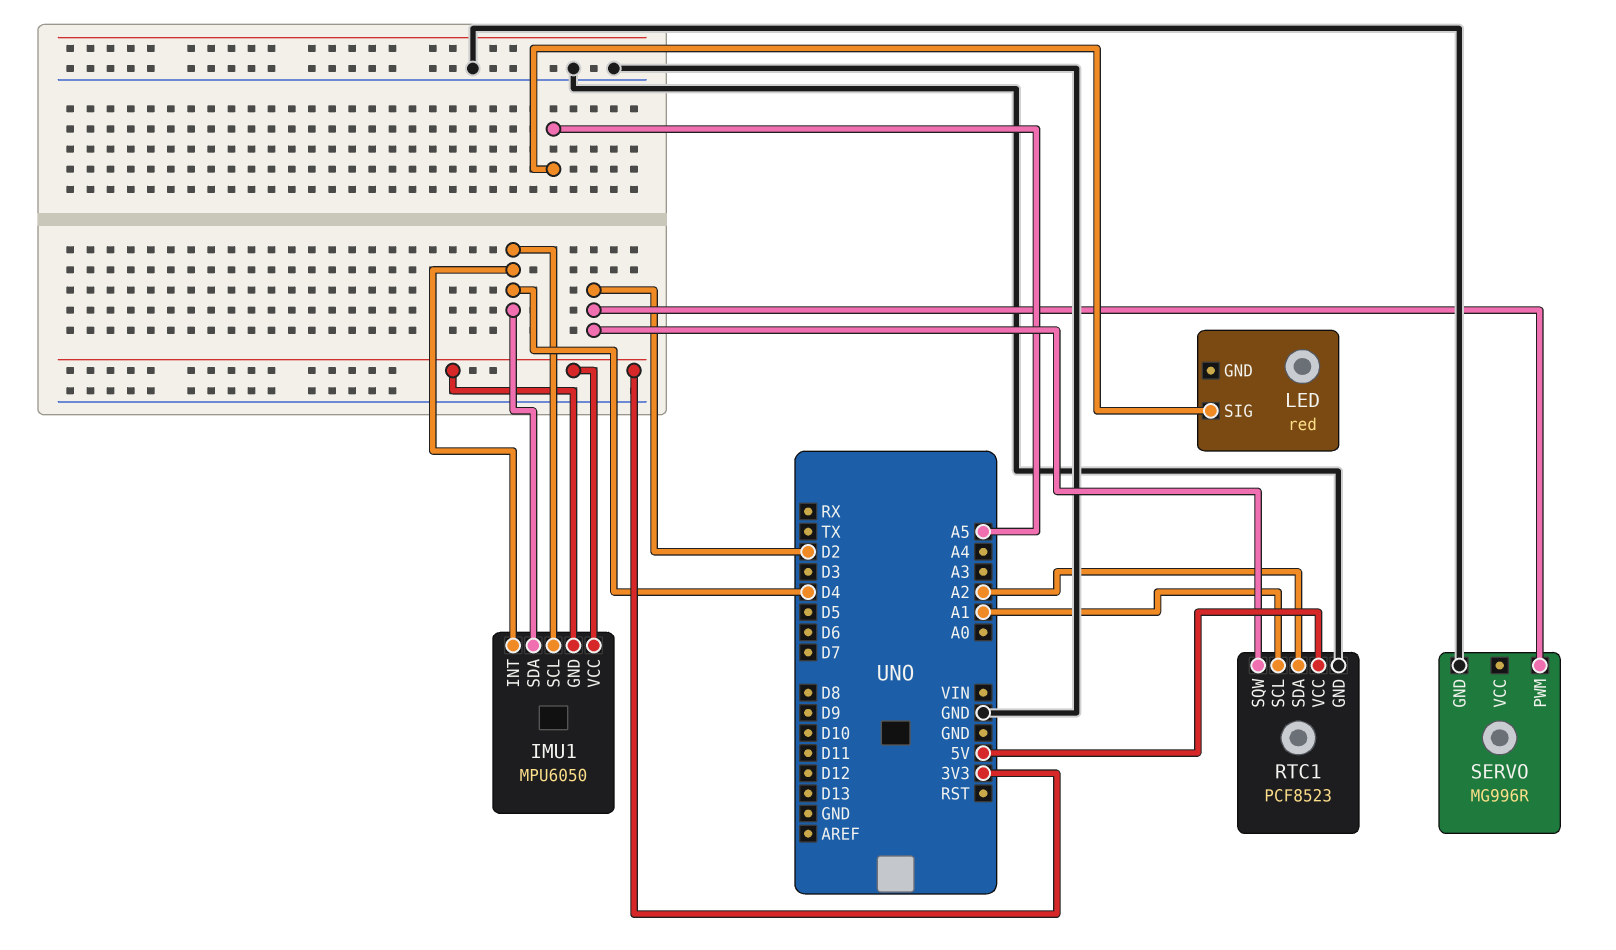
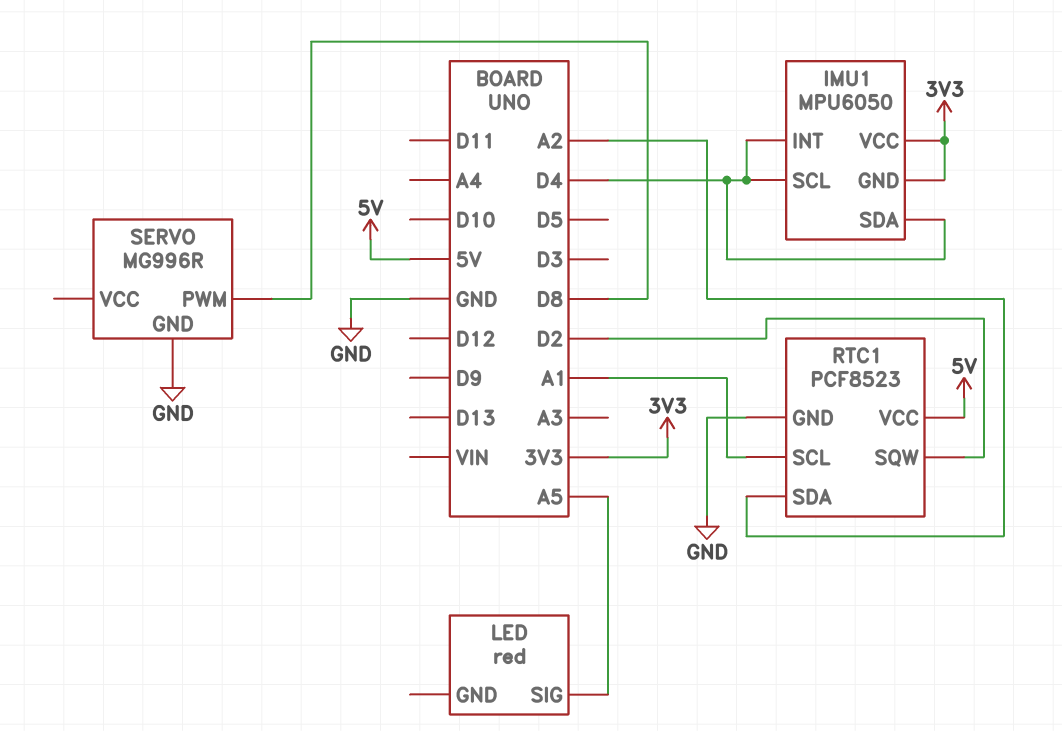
SERVO pin PWM: D2 -> D8

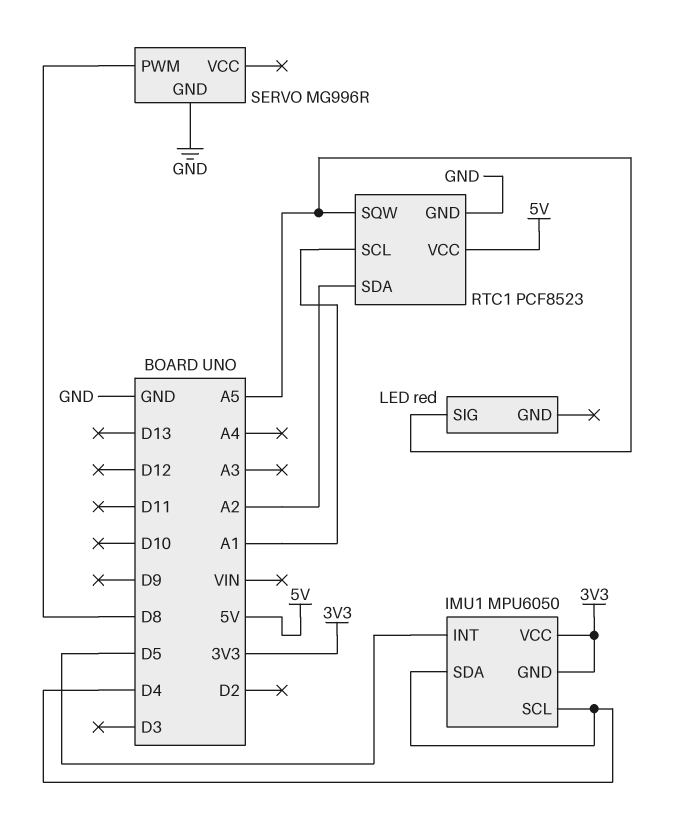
IMU1 pin INT: D4 -> D5
RTC1 pin SQW: D2 -> A5

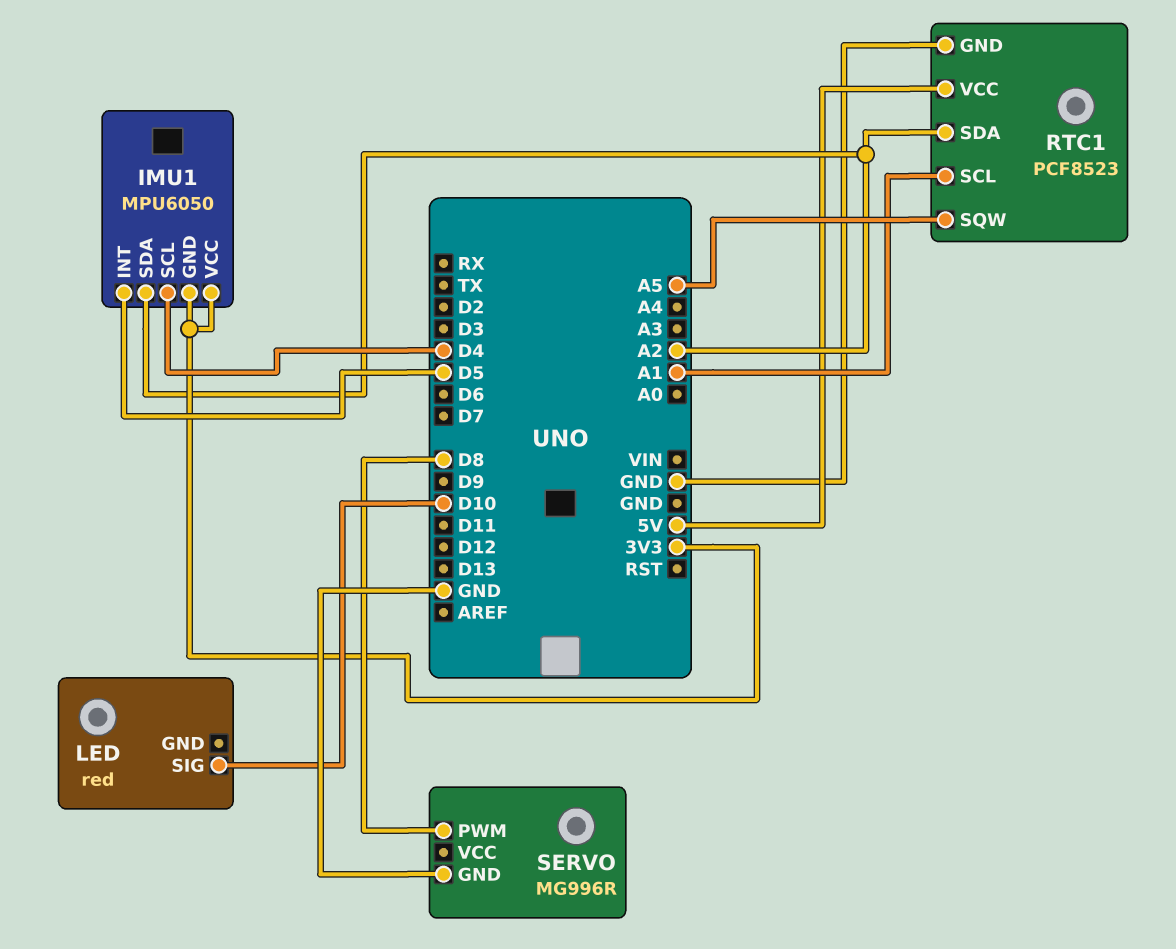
IMU1 pin SDA: D4 -> A2
LED pin SIG: A5 -> D10

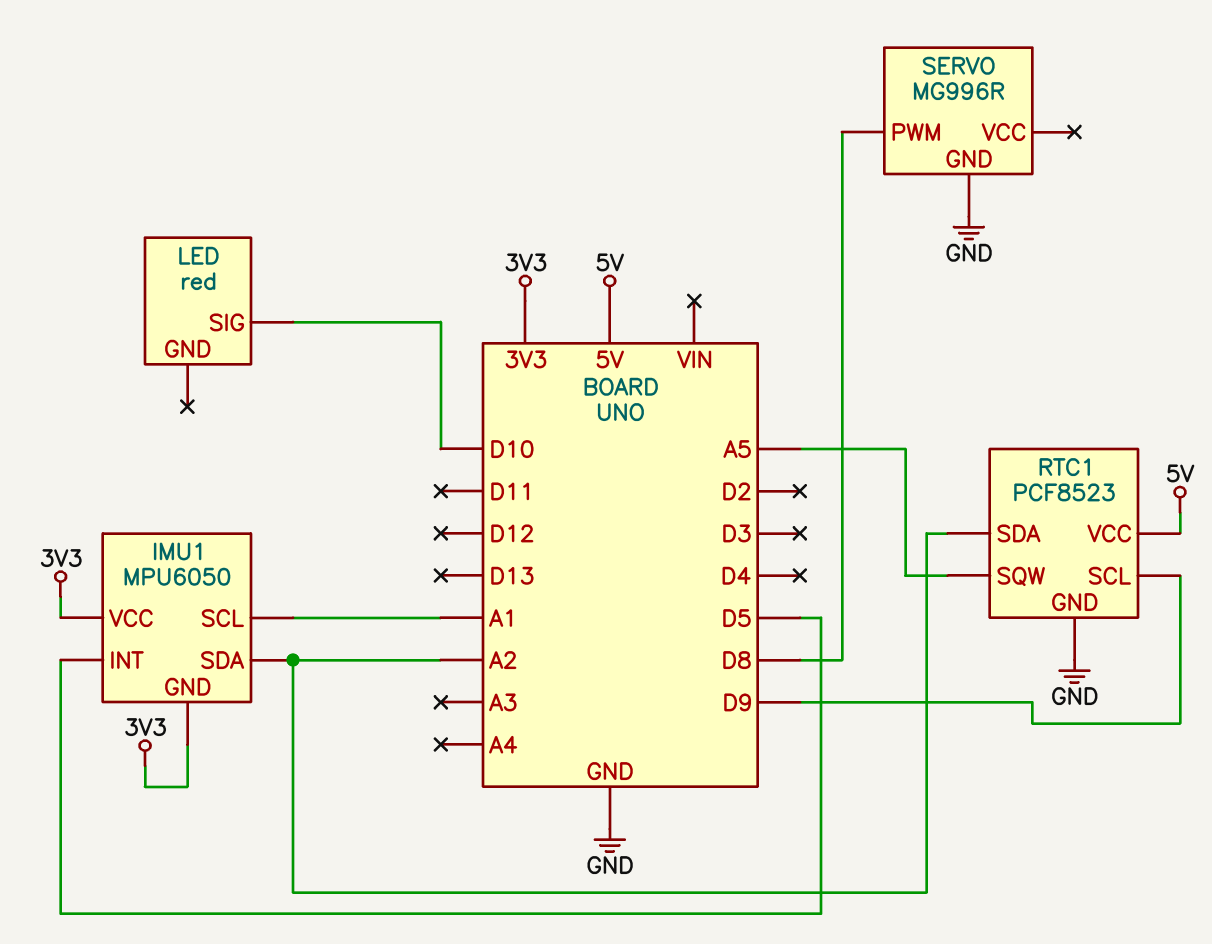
IMU1 pin SCL: D4 -> A1
RTC1 pin SCL: A1 -> D9

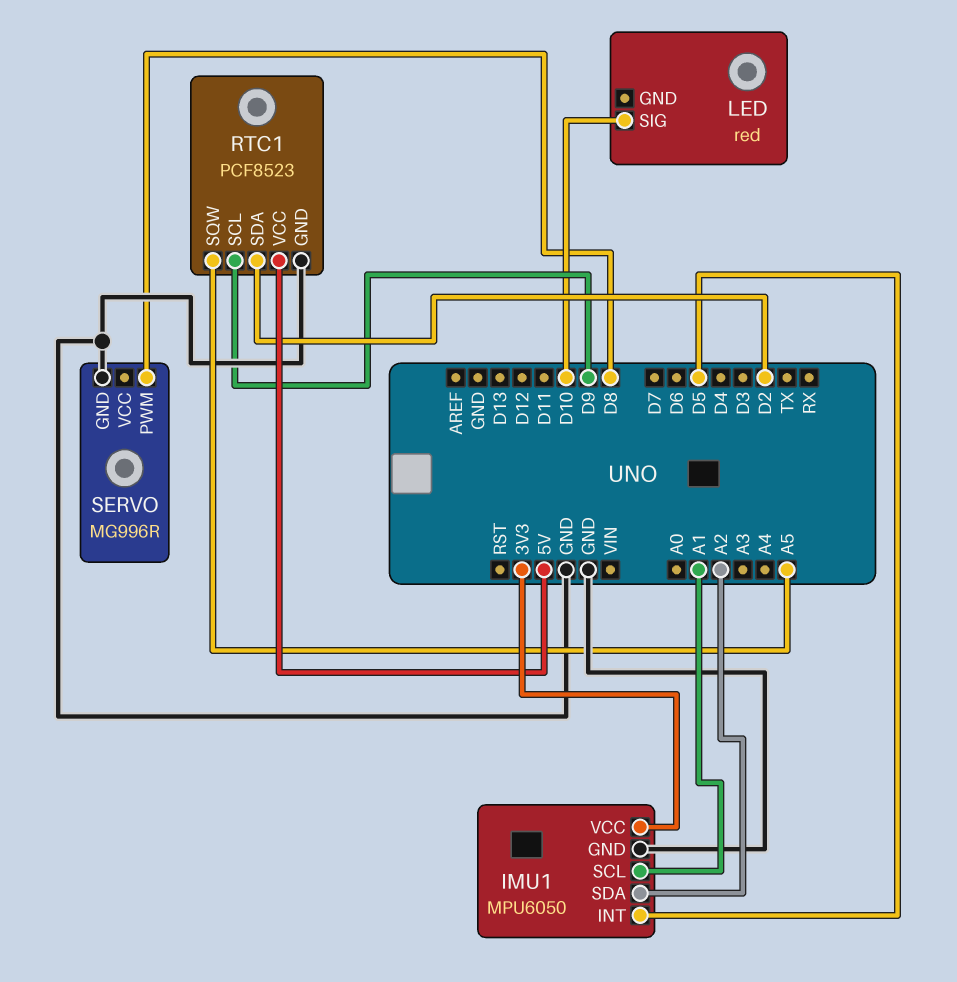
IMU1 pin GND: 3V3 -> GND
RTC1 pin SDA: A2 -> D2

